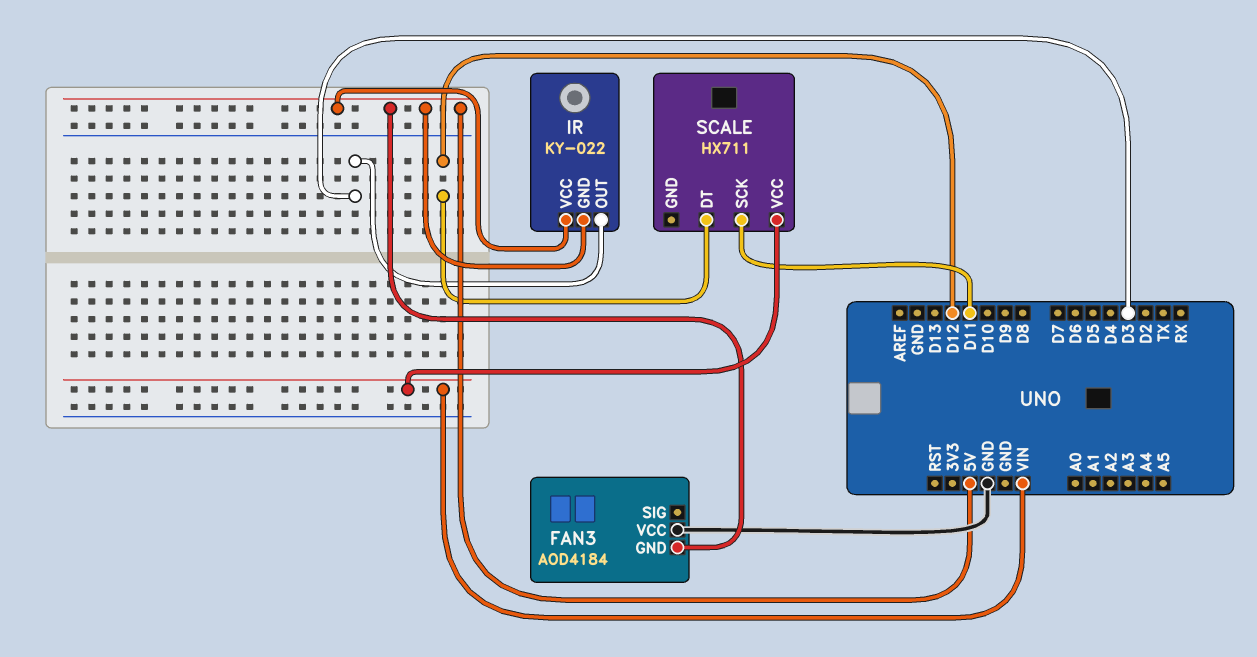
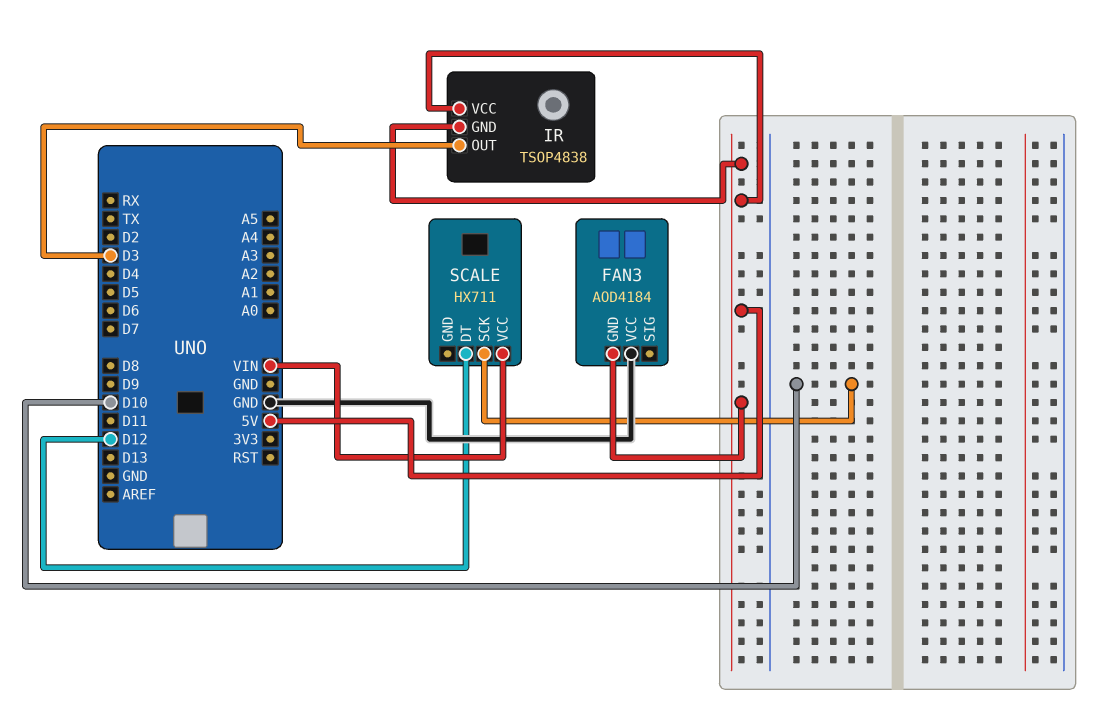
IR: KY-022 -> TSOP4838
SCALE pin SCK: D11 -> D10

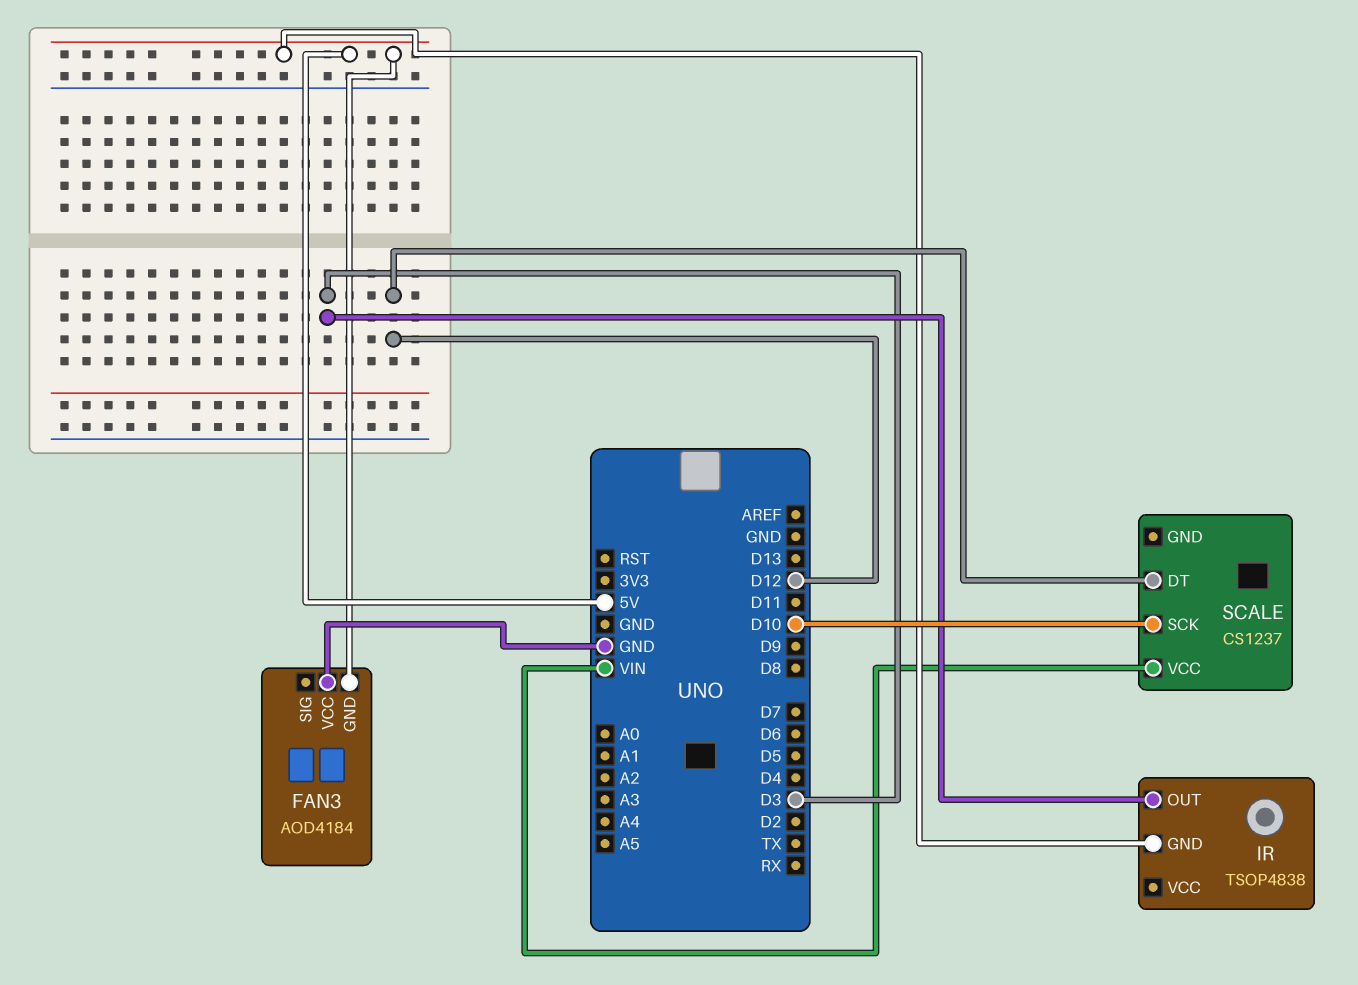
IR pin VCC: 5V -> none
SCALE: HX711 -> CS1237

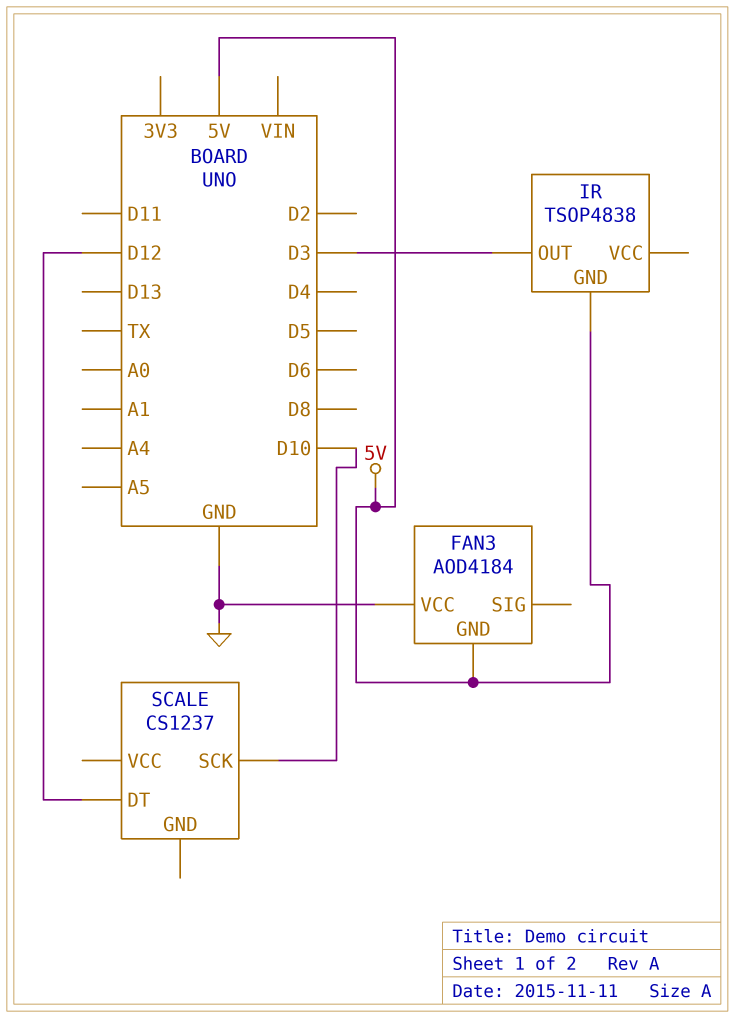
SCALE pin VCC: VIN -> none

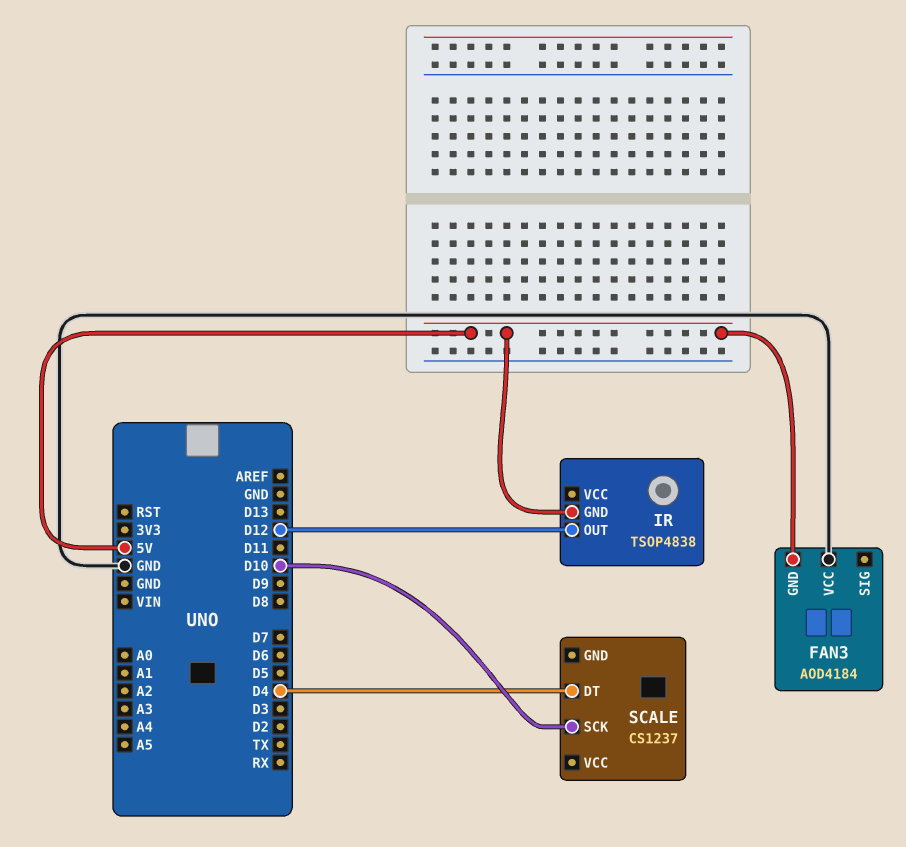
IR pin OUT: D3 -> D12
SCALE pin DT: D12 -> D4

